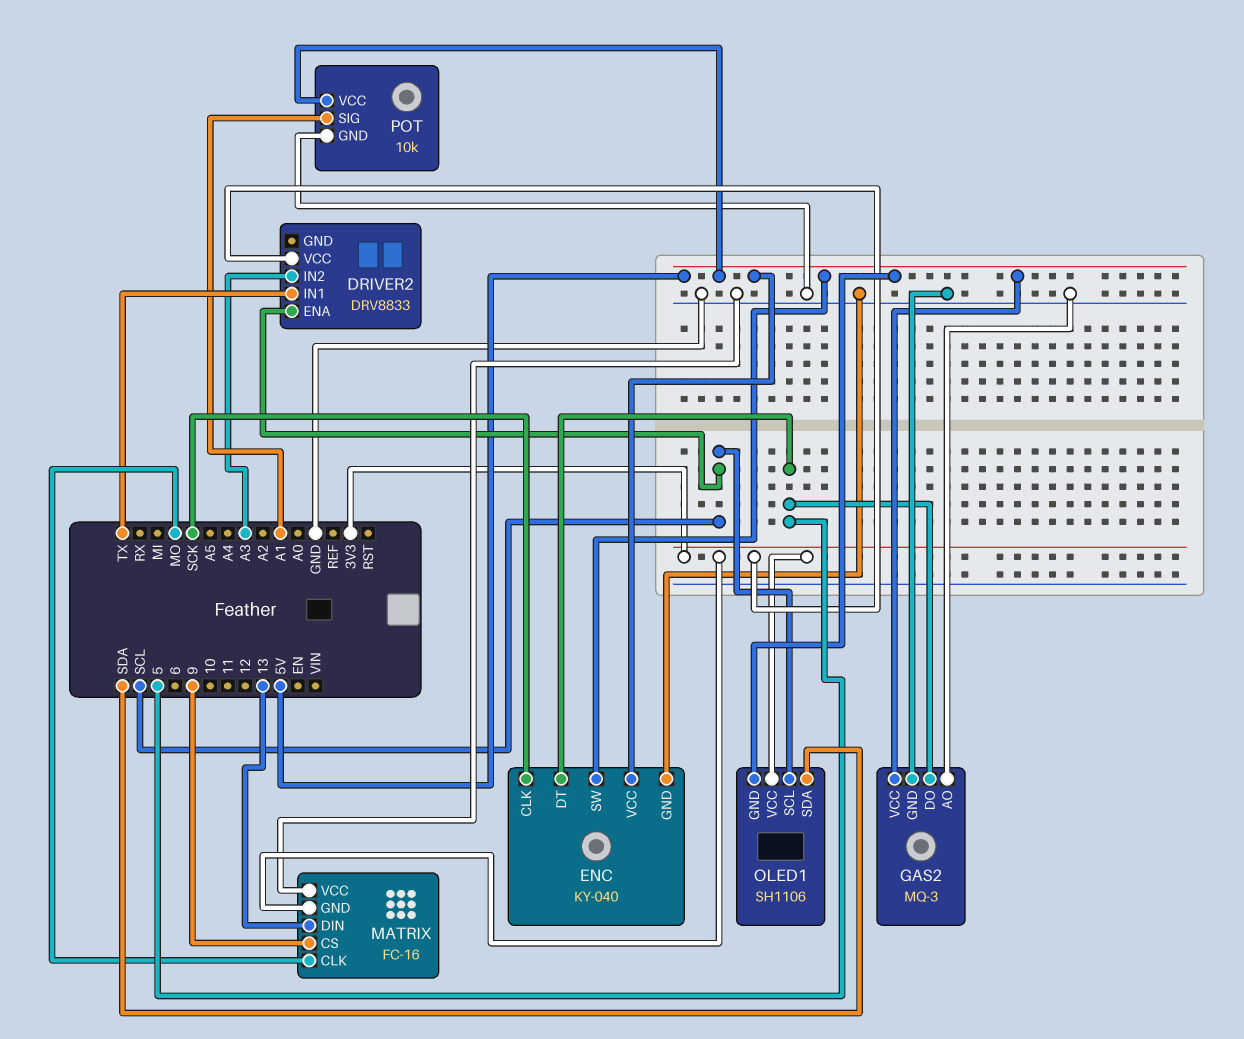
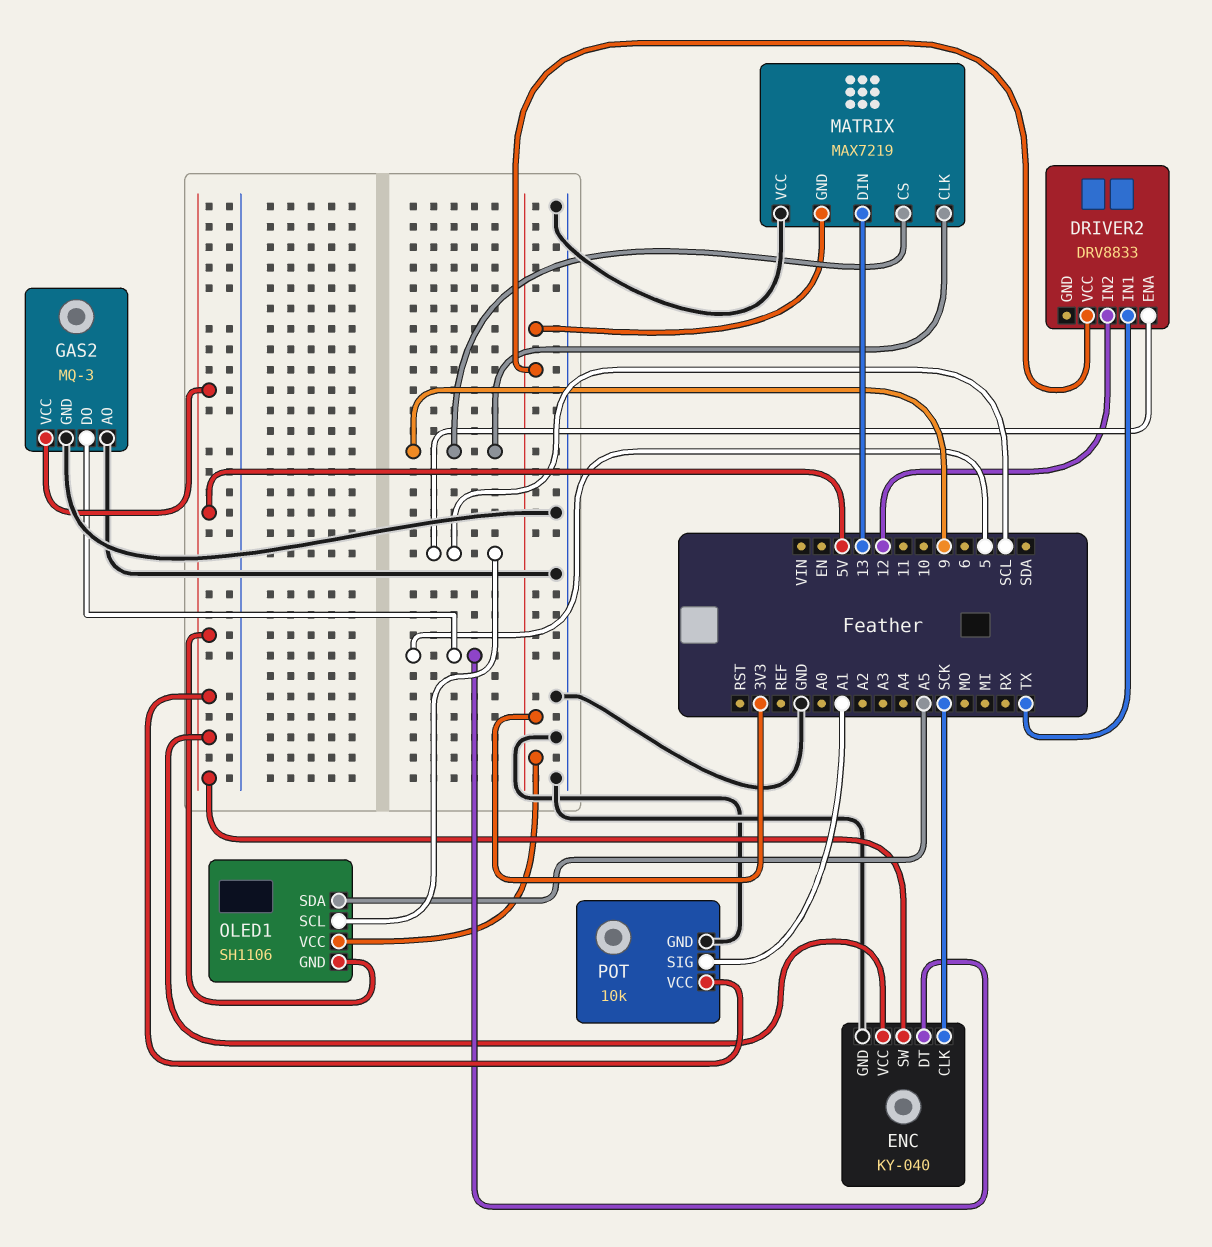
DRIVER2 pin IN2: A3 -> 12
MATRIX: FC-16 -> MAX7219
MATRIX pin CLK: MO -> 9
OLED1 pin SDA: SDA -> A5

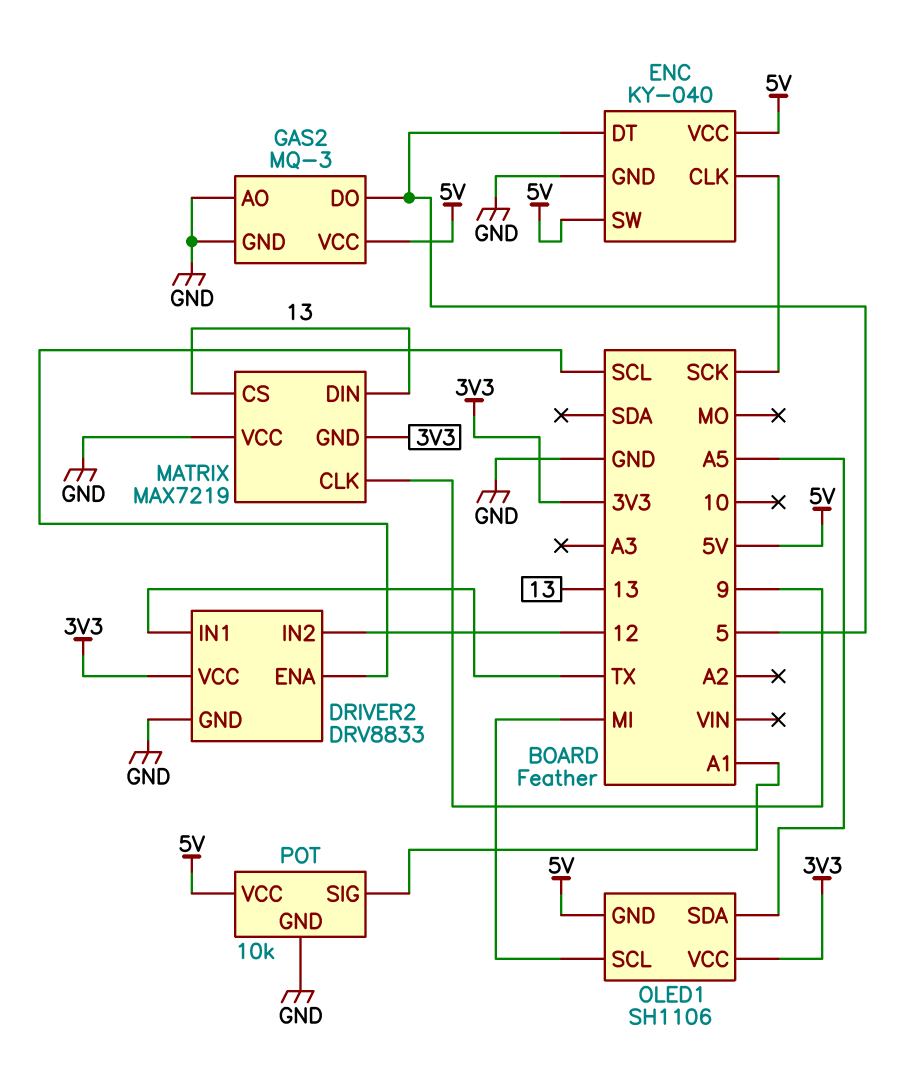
DRIVER2 pin GND: none -> GND
MATRIX pin CS: 9 -> 13
OLED1 pin SCL: SCL -> MI

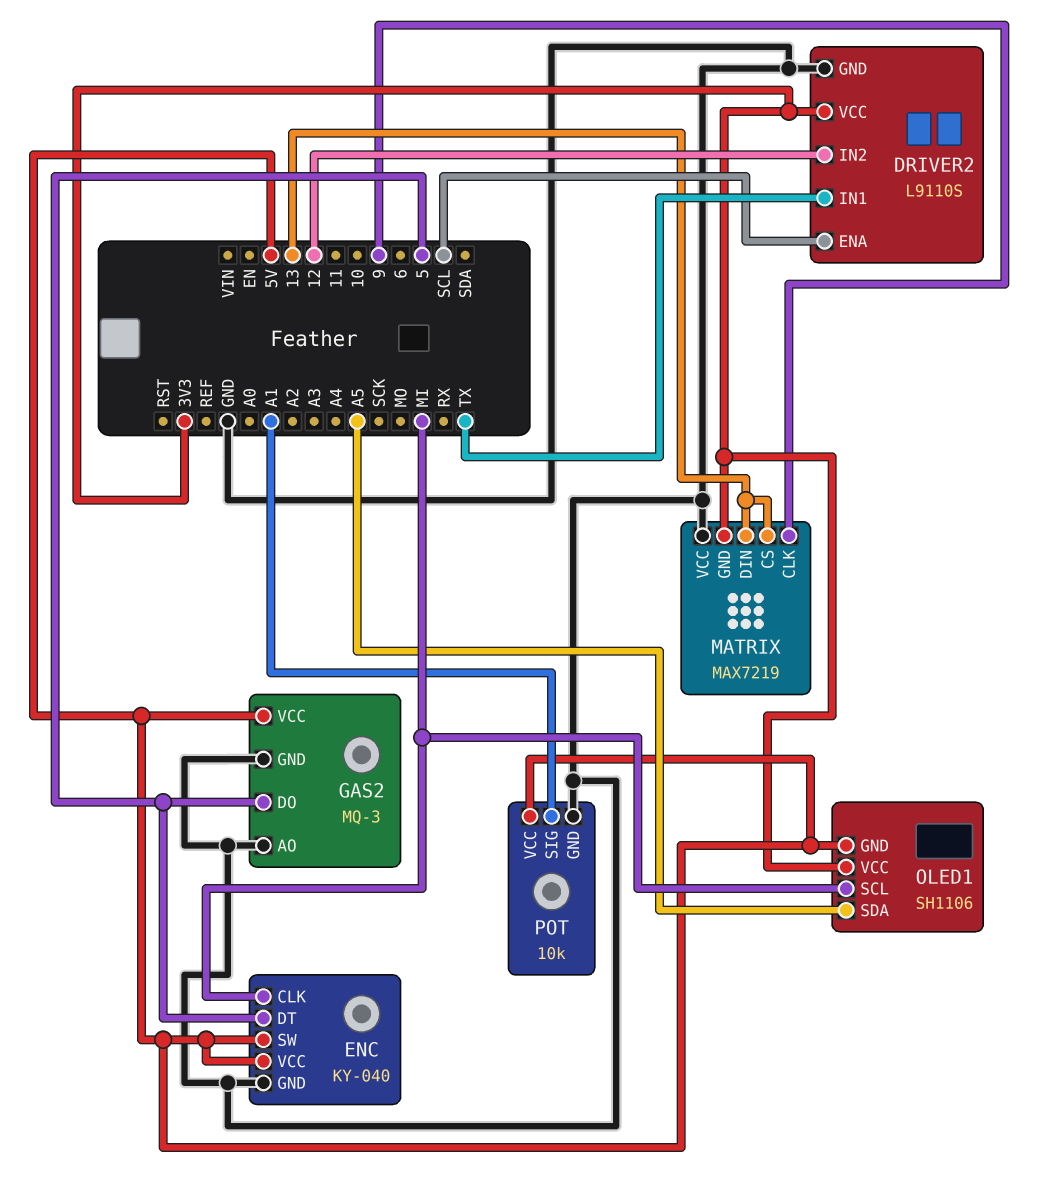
DRIVER2: DRV8833 -> L9110S
ENC pin CLK: SCK -> MI

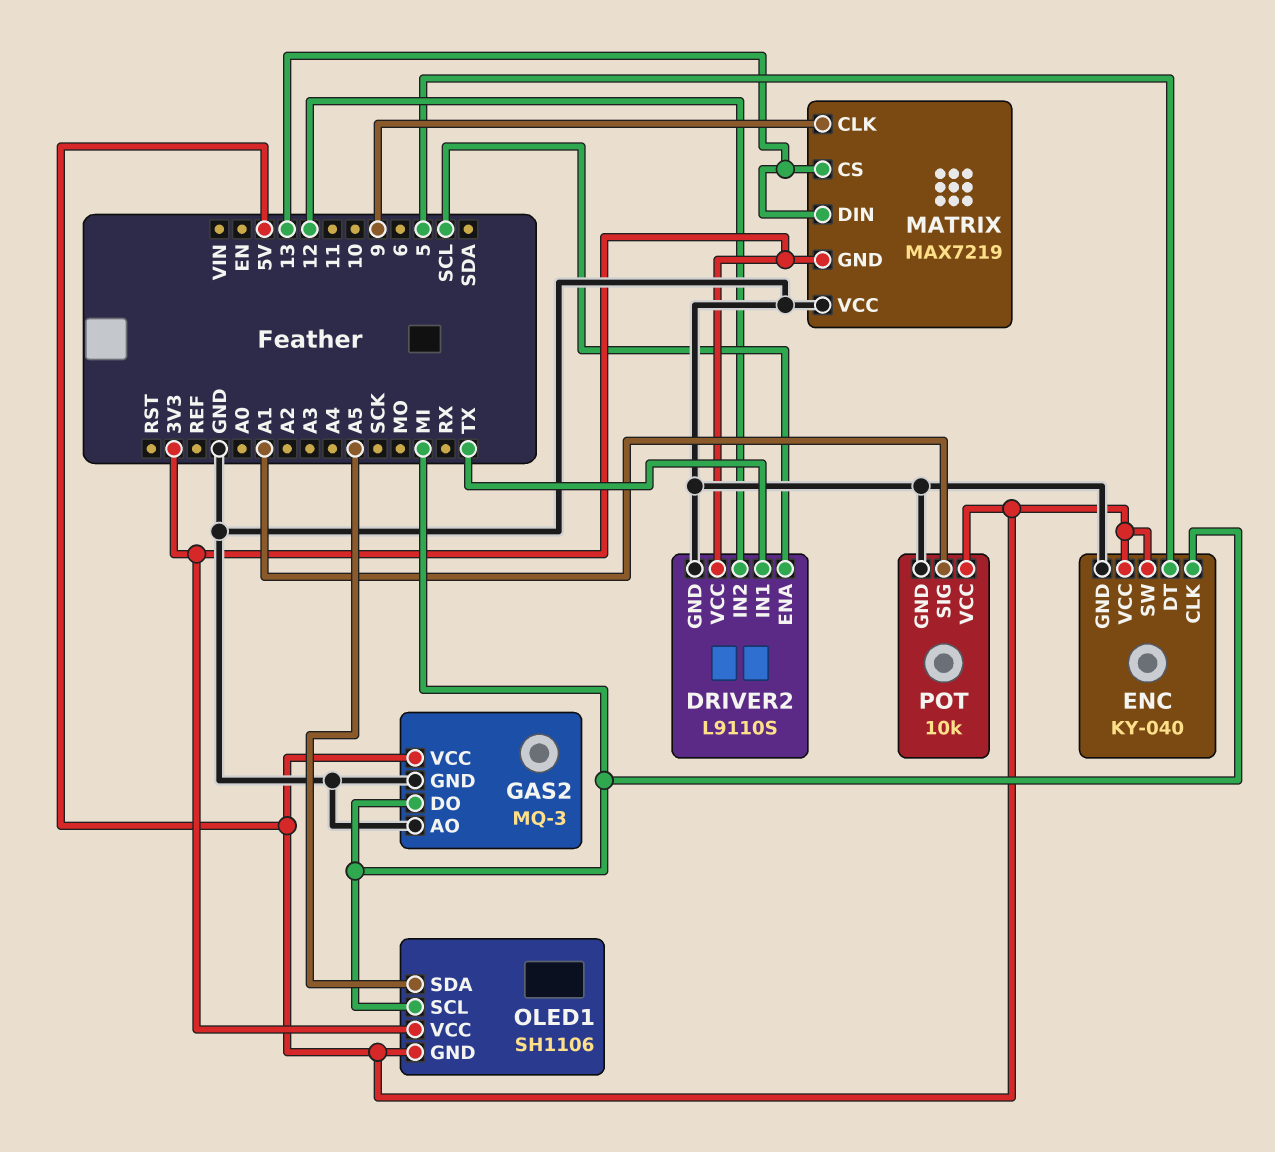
GAS2 pin DO: 5 -> MI

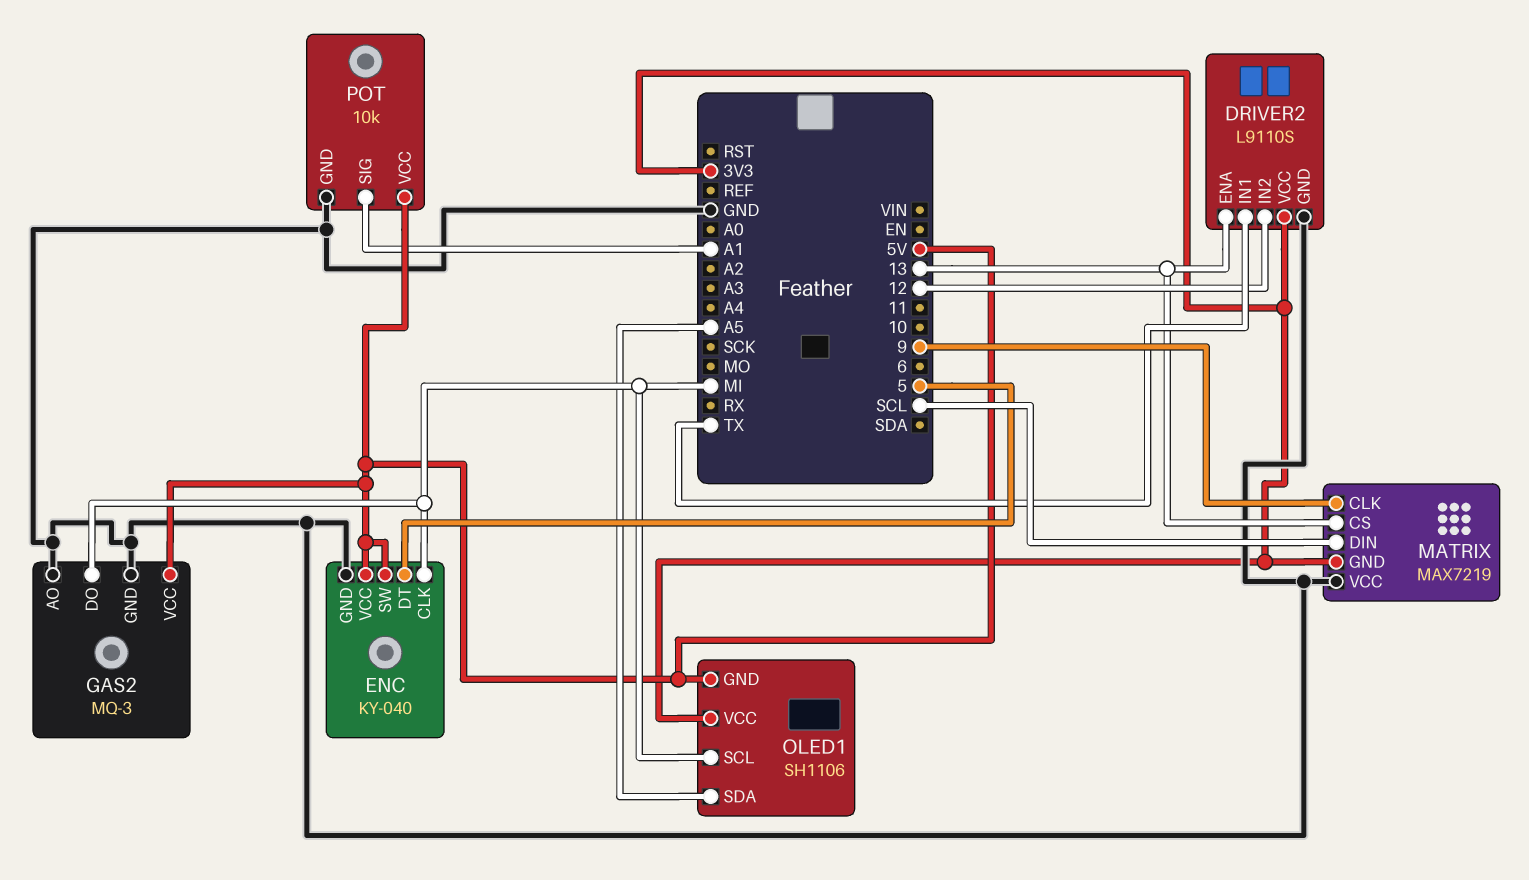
DRIVER2 pin ENA: SCL -> 13
MATRIX pin DIN: 13 -> SCL

